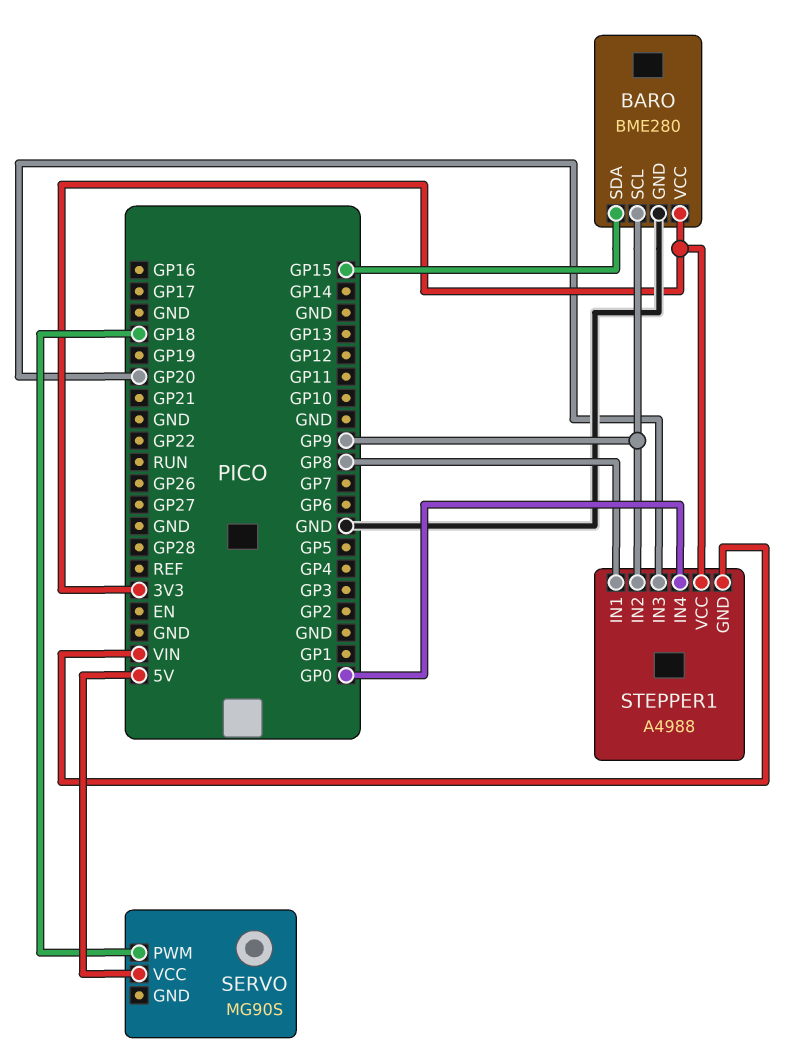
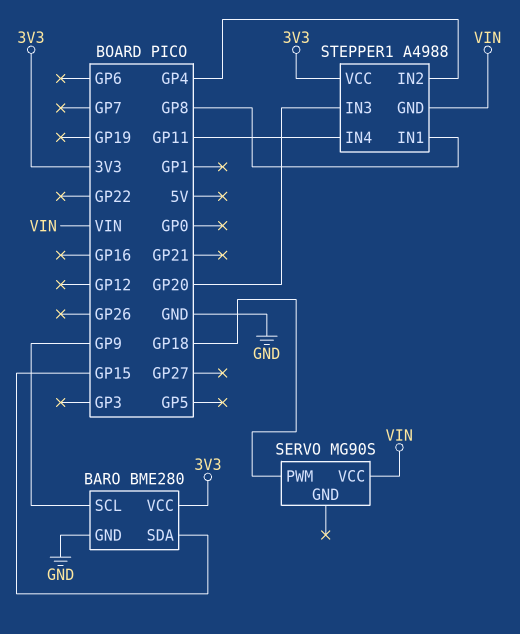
SERVO pin VCC: 5V -> VIN
STEPPER1 pin IN2: GP9 -> GP4
STEPPER1 pin IN4: GP0 -> GP11

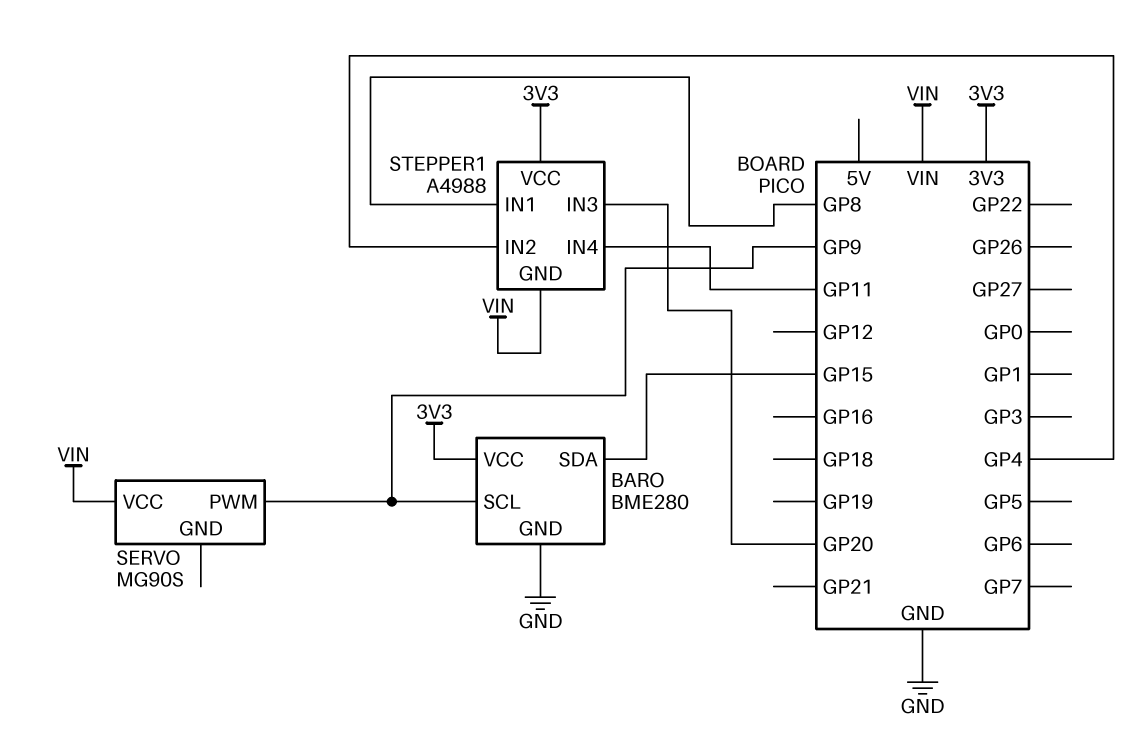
SERVO pin PWM: GP18 -> GP9

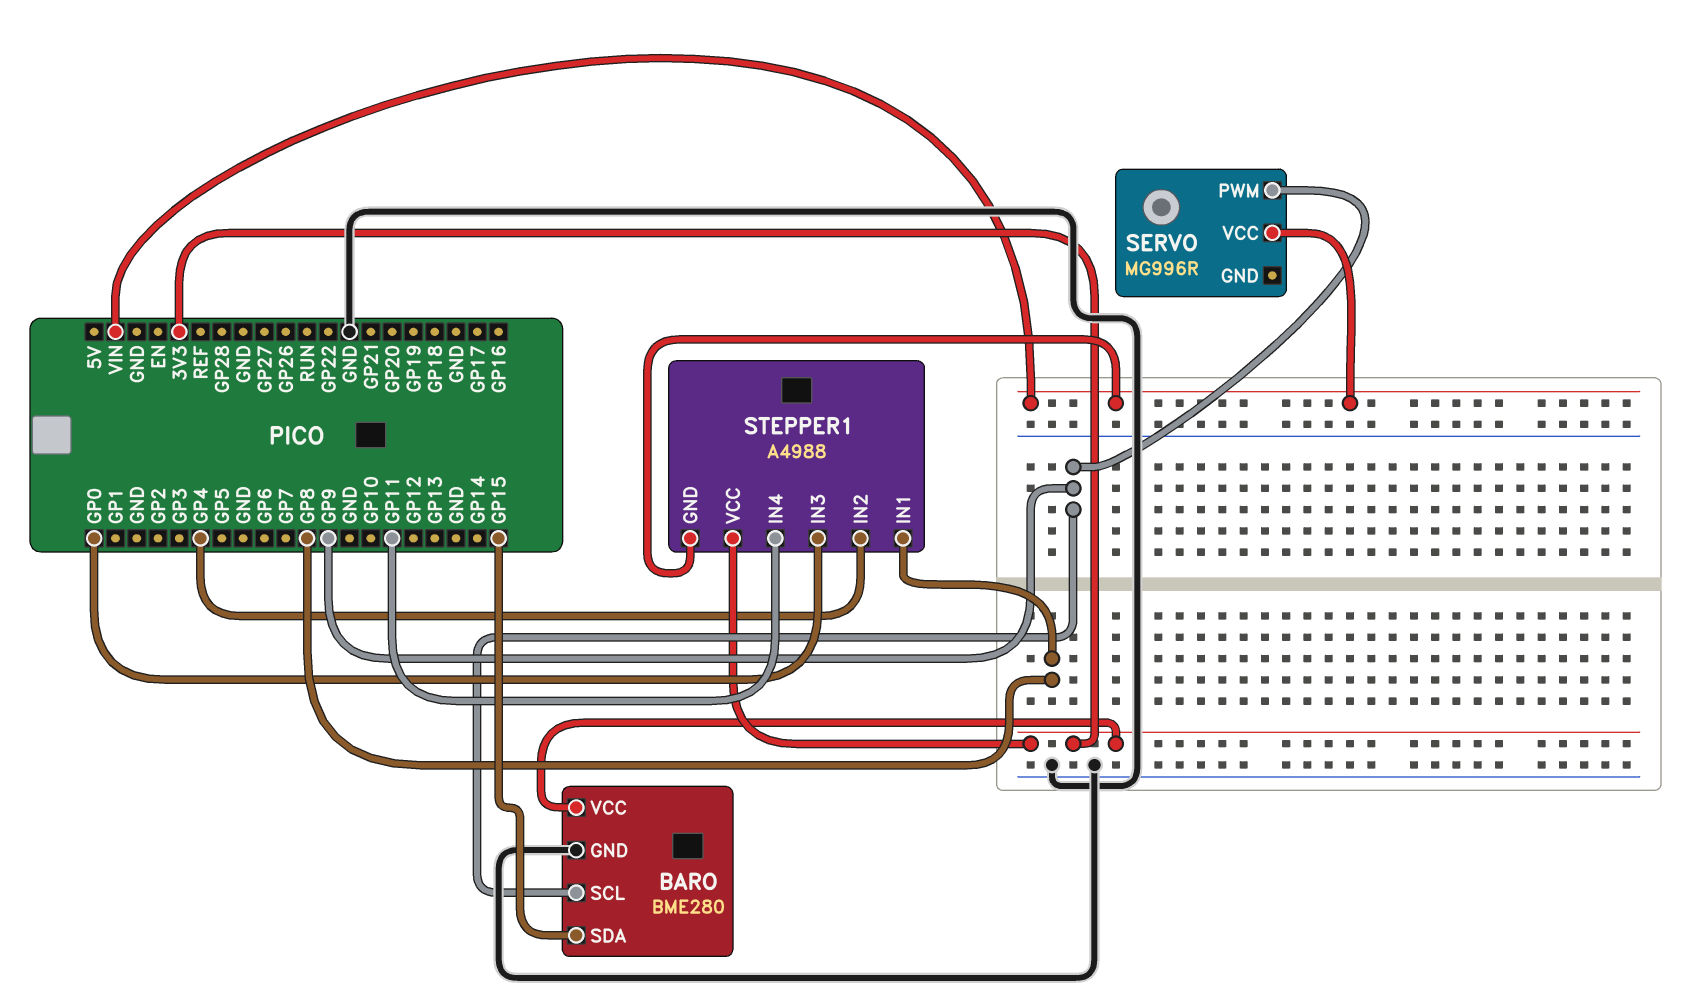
SERVO: MG90S -> MG996R
STEPPER1 pin IN3: GP20 -> GP0

